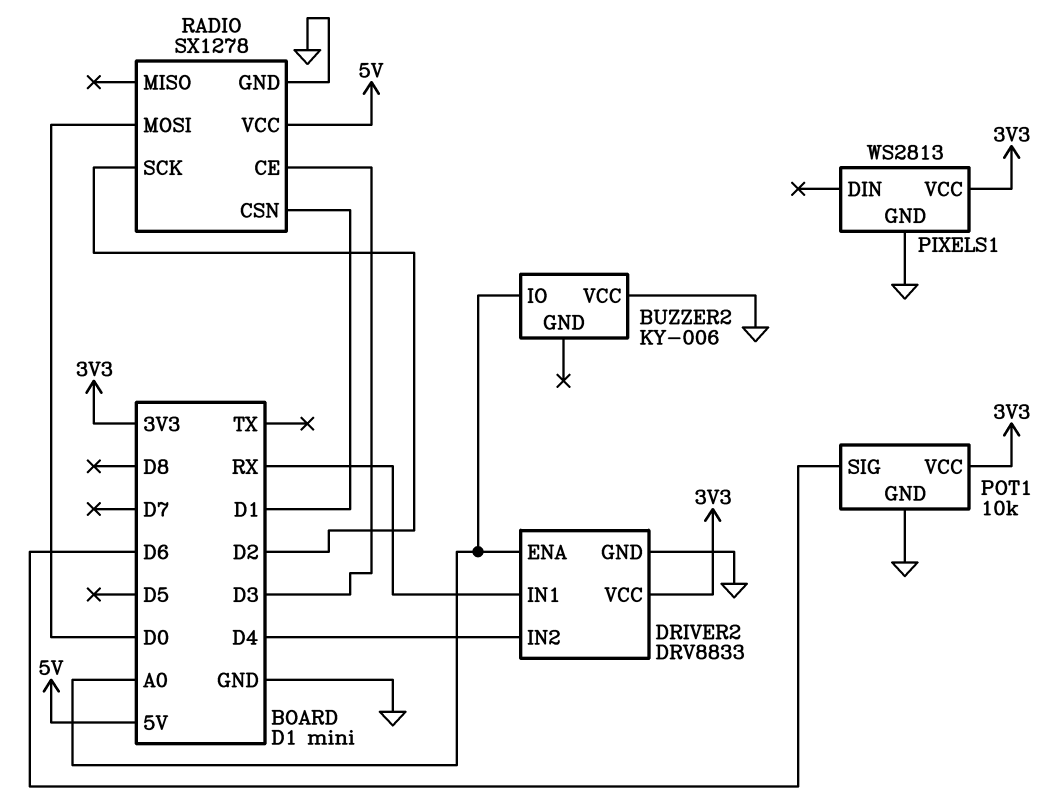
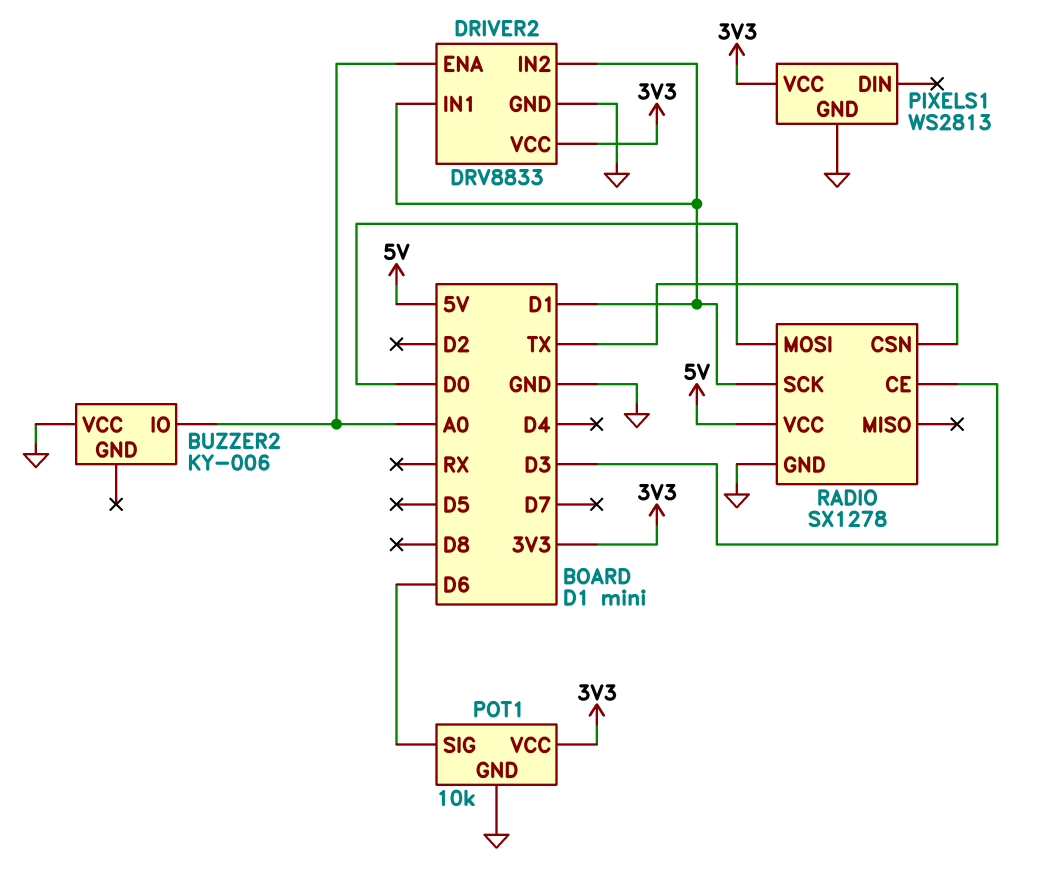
DRIVER2 pin IN1: RX -> D1
DRIVER2 pin IN2: D4 -> D1
RADIO pin CSN: D1 -> TX
RADIO pin SCK: D2 -> D1

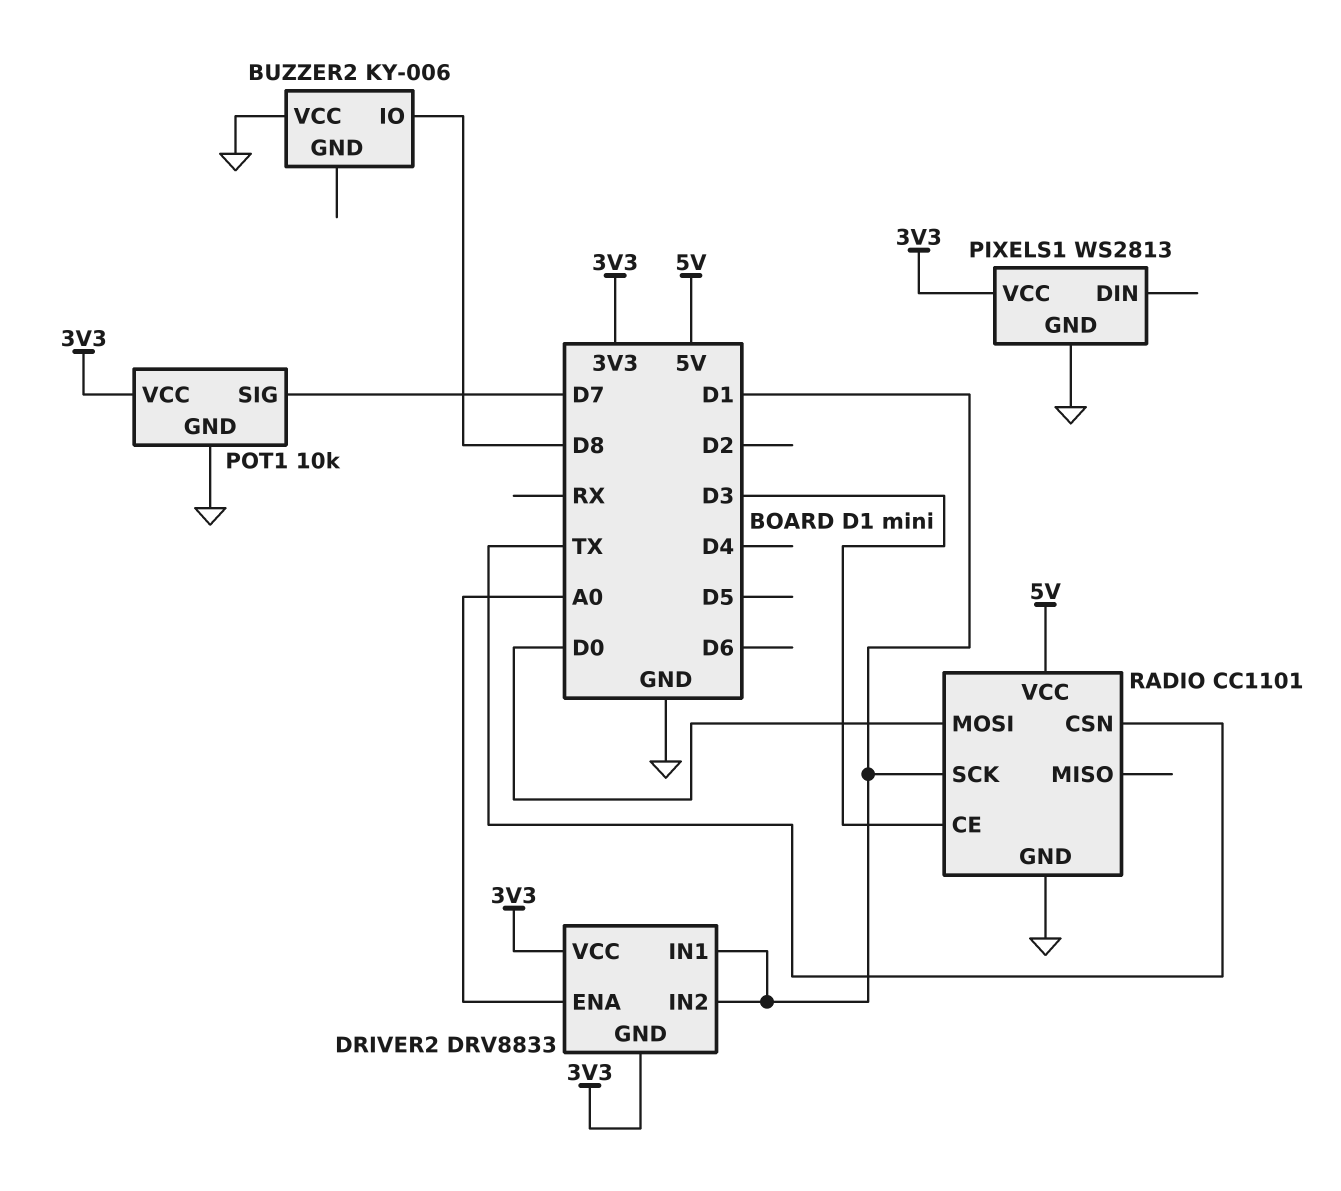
BUZZER2 pin IO: A0 -> D8
DRIVER2 pin GND: GND -> 3V3
POT1 pin SIG: D6 -> D7
RADIO: SX1278 -> CC1101

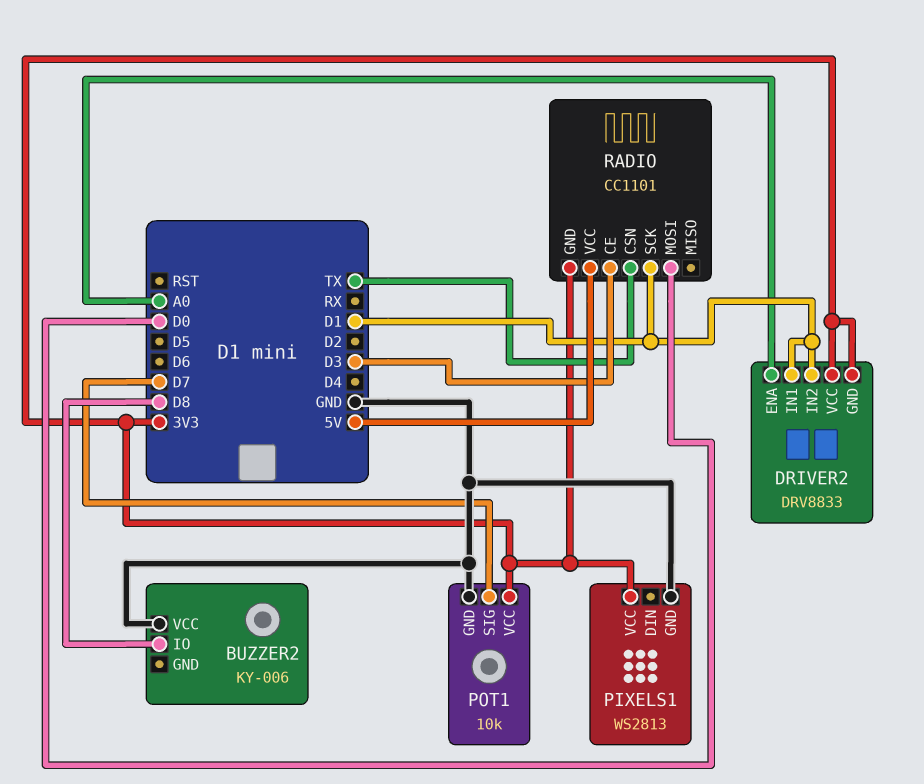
RADIO pin GND: GND -> 3V3

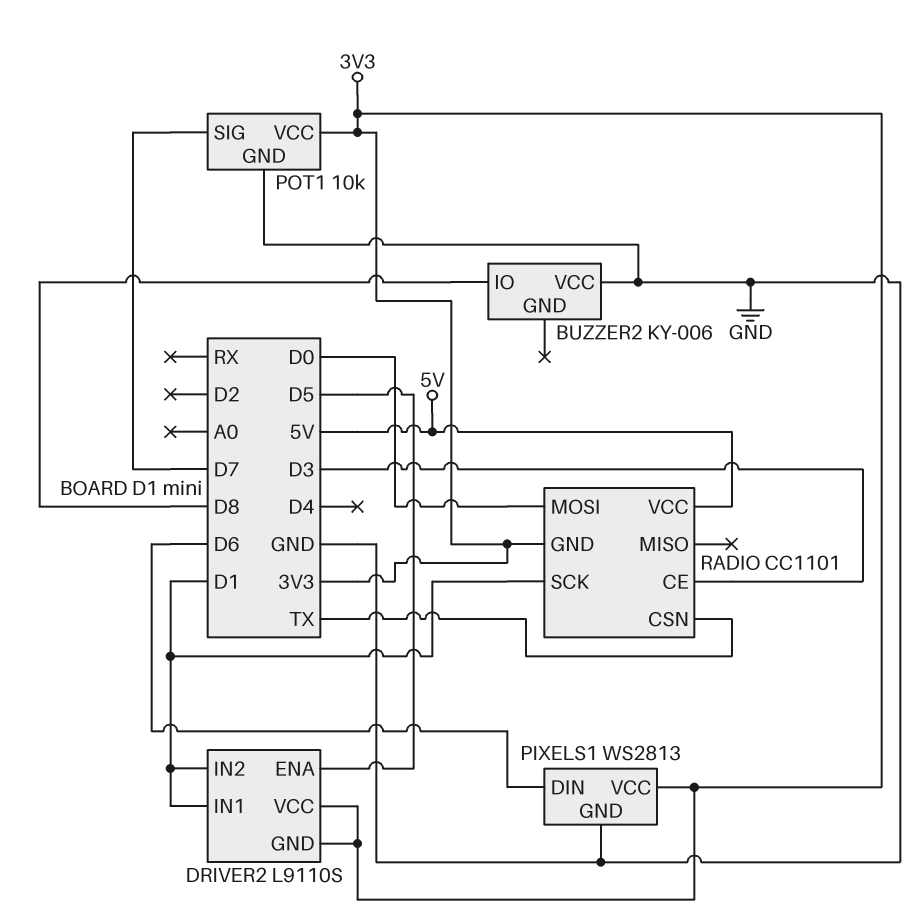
DRIVER2: DRV8833 -> L9110S
DRIVER2 pin ENA: A0 -> D5
PIXELS1 pin DIN: none -> D6

